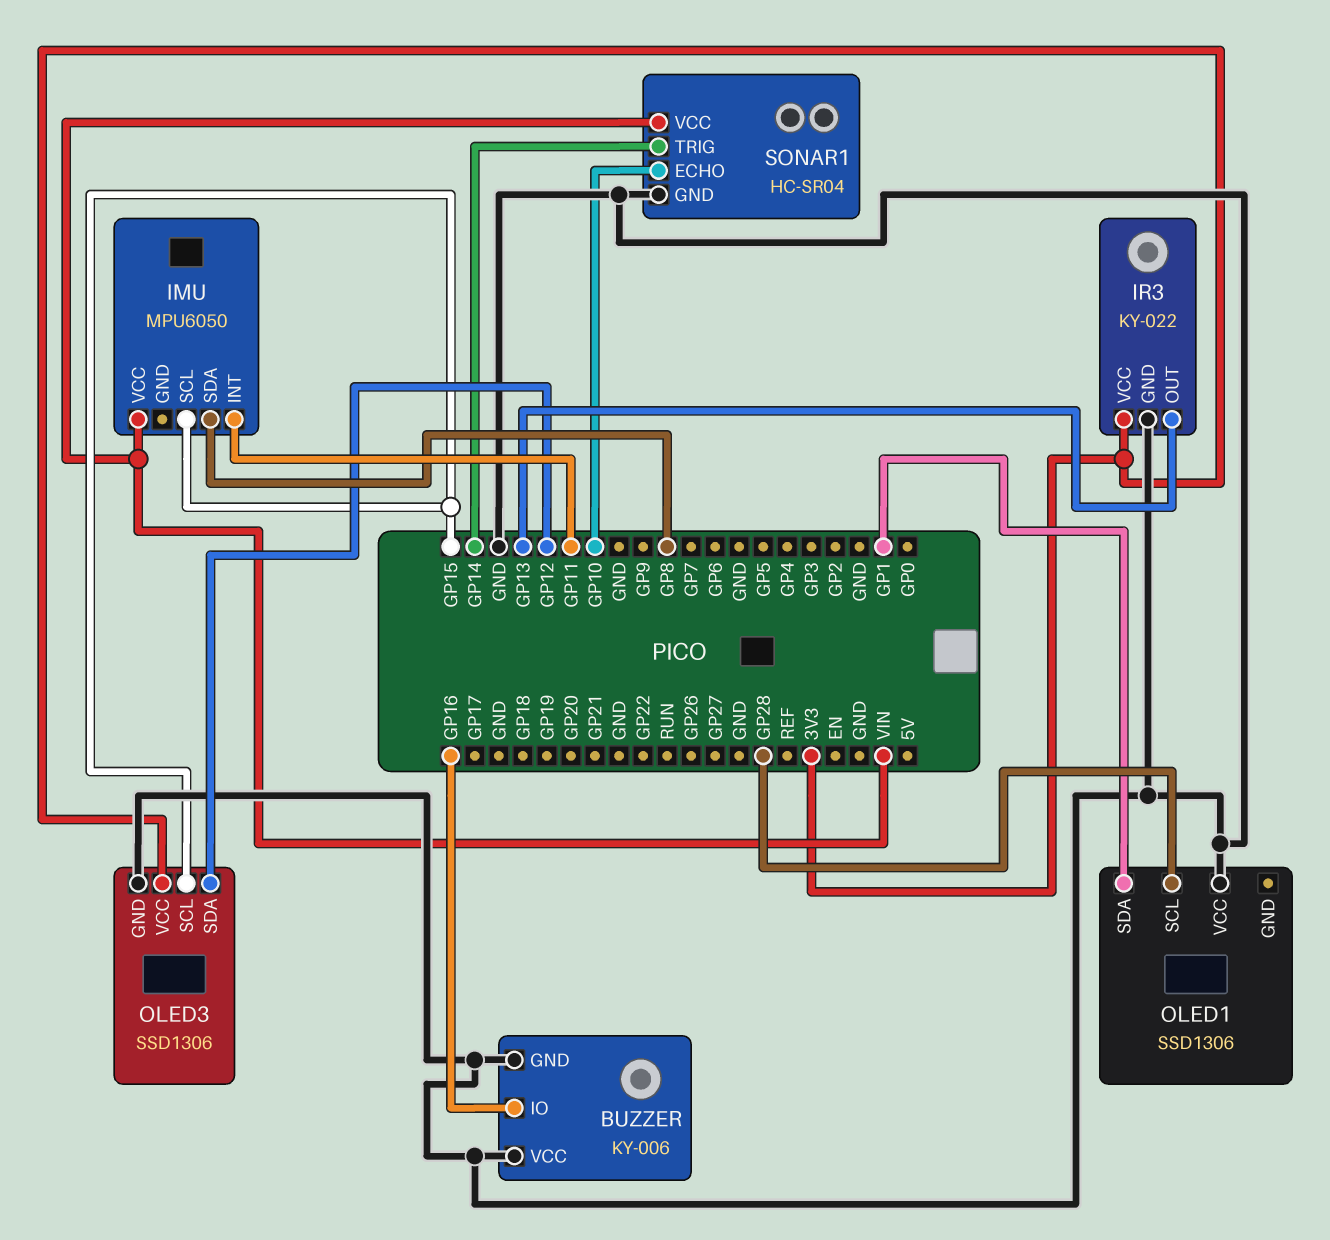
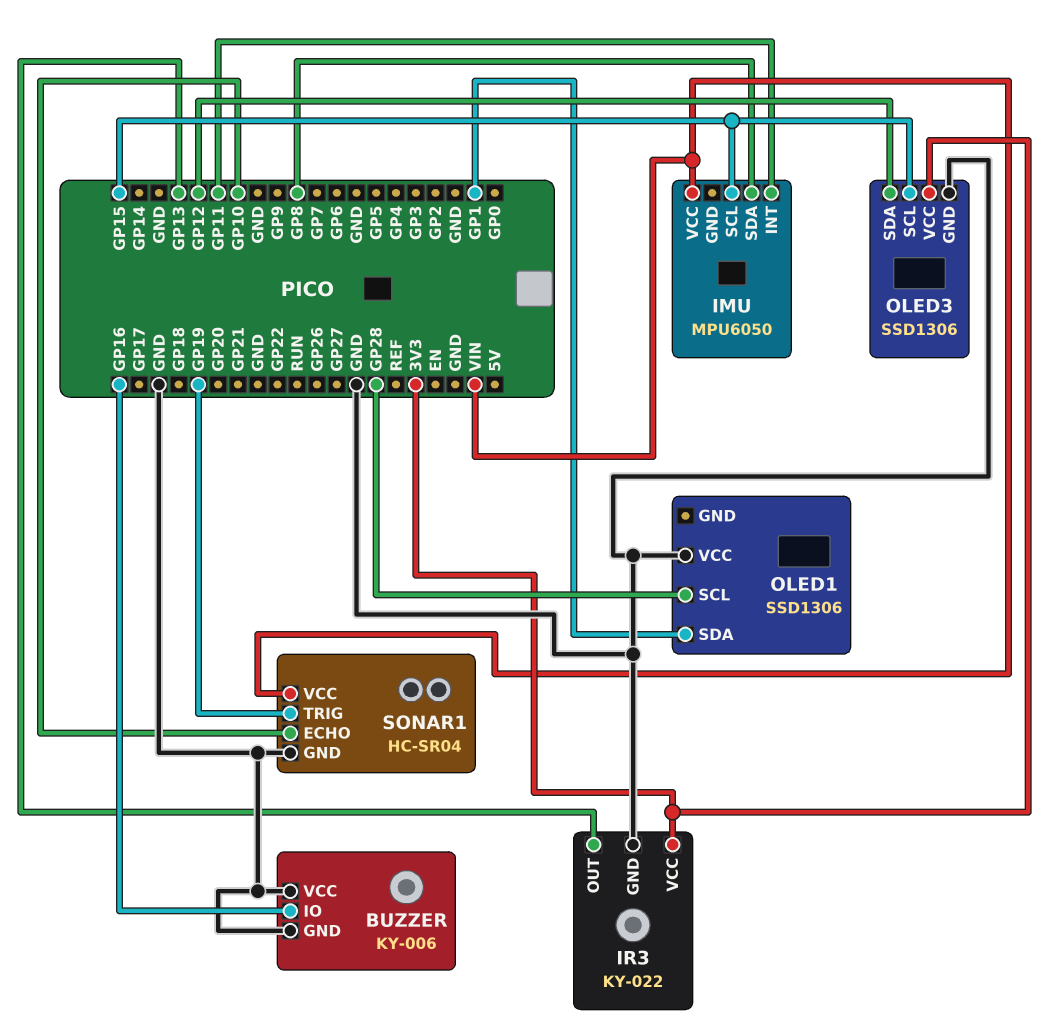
SONAR1 pin TRIG: GP14 -> GP19

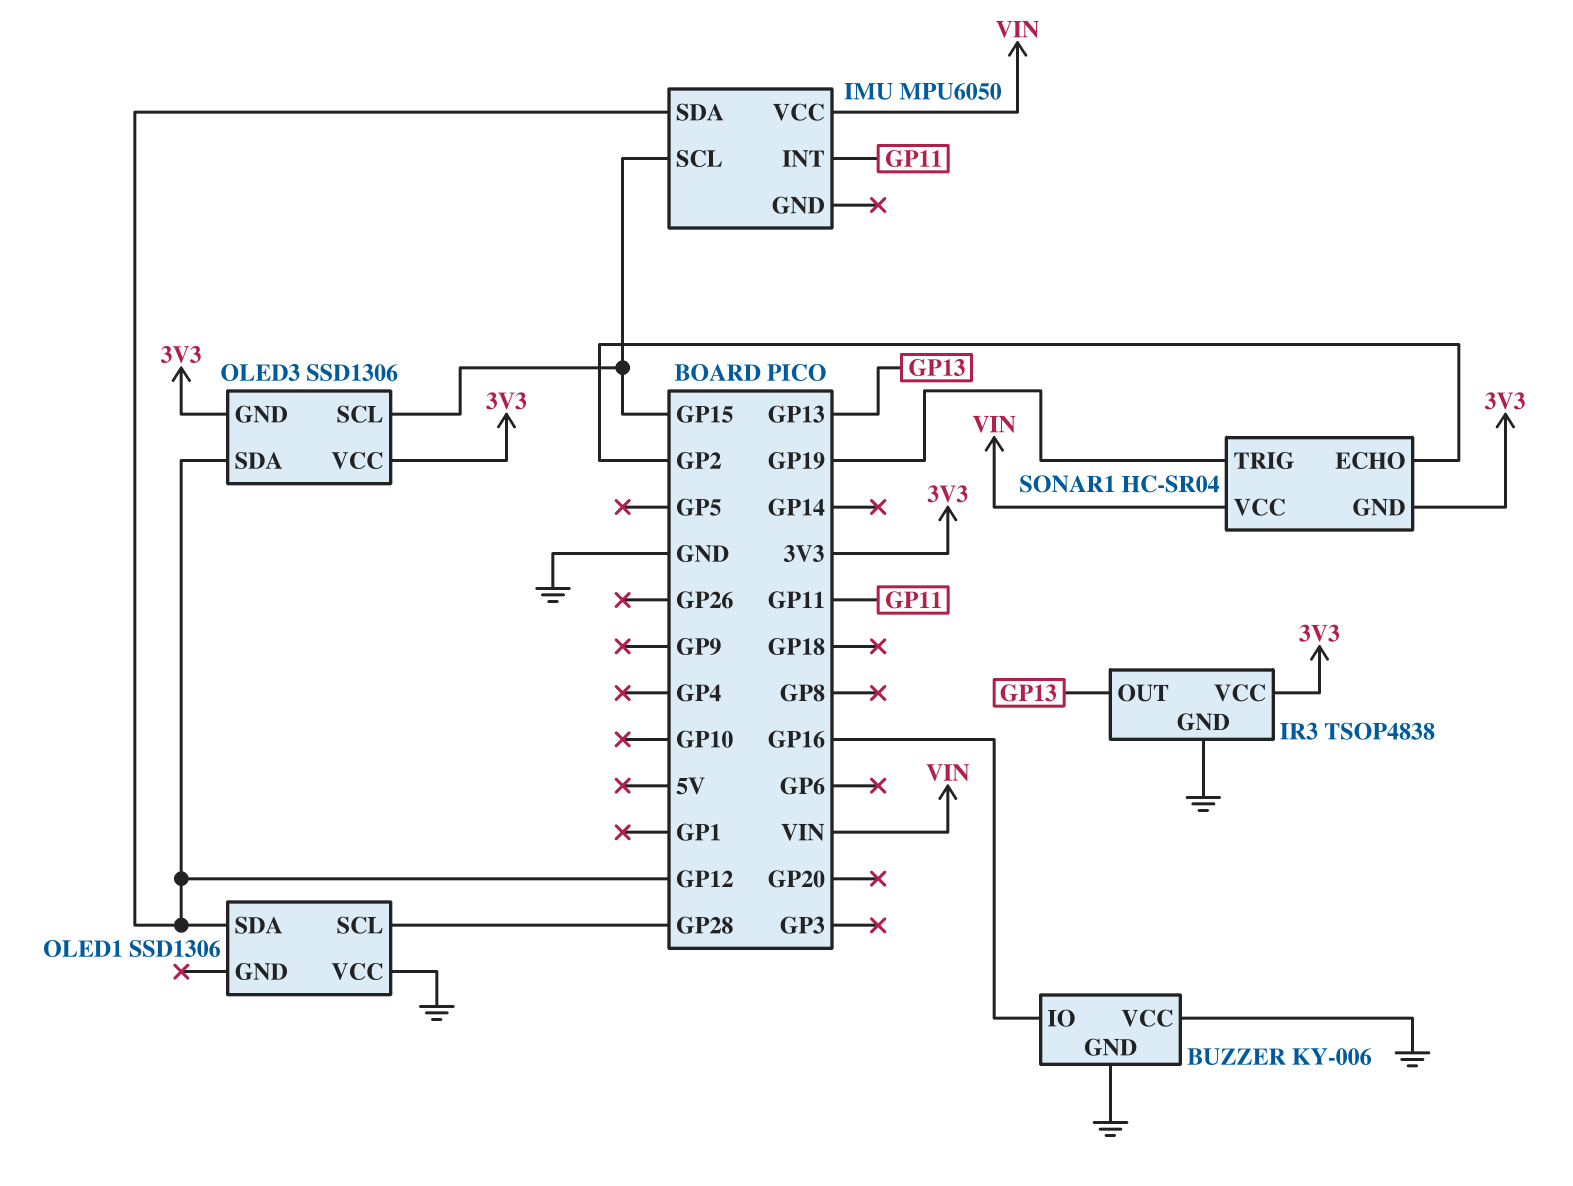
IMU pin SDA: GP8 -> GP12
IR3: KY-022 -> TSOP4838
OLED1 pin SDA: GP1 -> GP12
OLED3 pin GND: GND -> 3V3
SONAR1 pin ECHO: GP10 -> GP2
SONAR1 pin GND: GND -> 3V3

